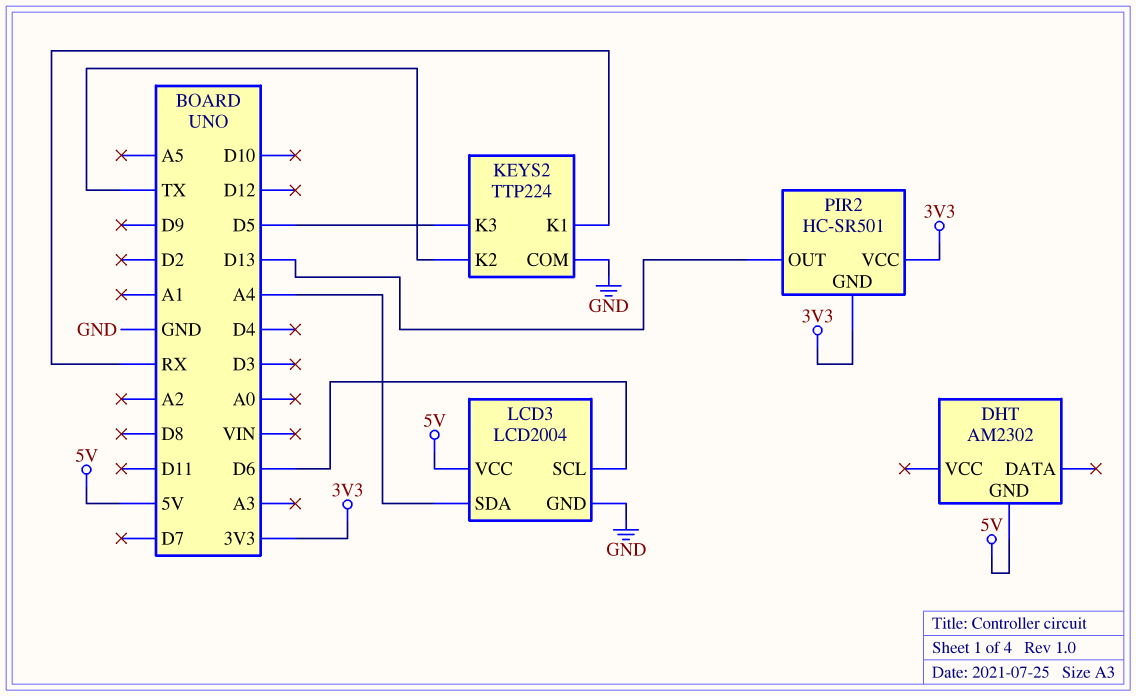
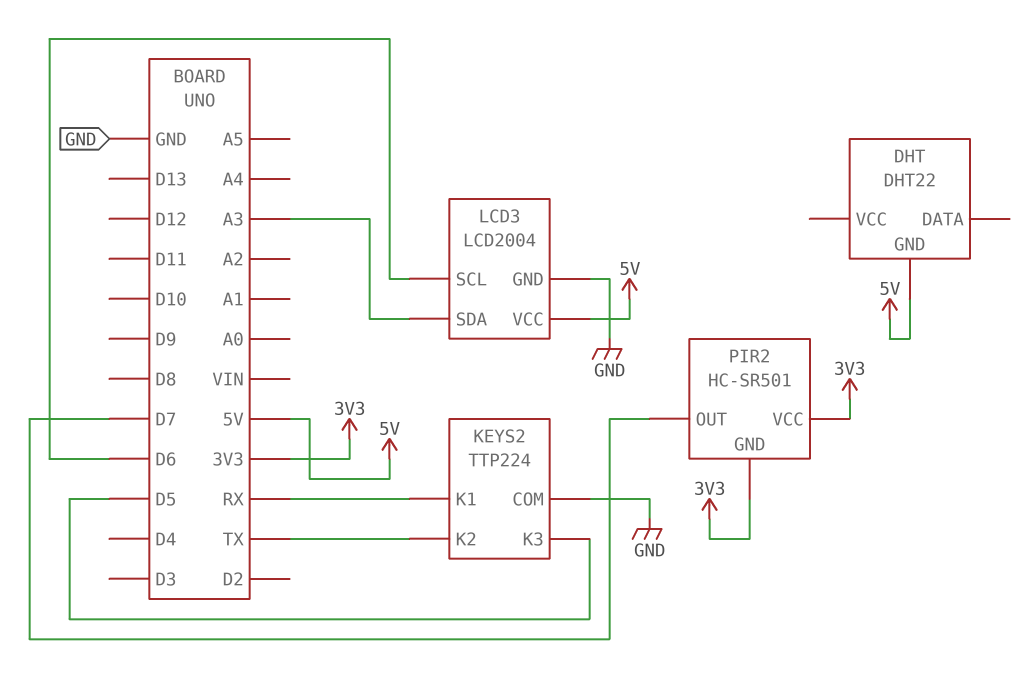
DHT: AM2302 -> DHT22
LCD3 pin SDA: A4 -> A3
PIR2 pin OUT: D13 -> D7

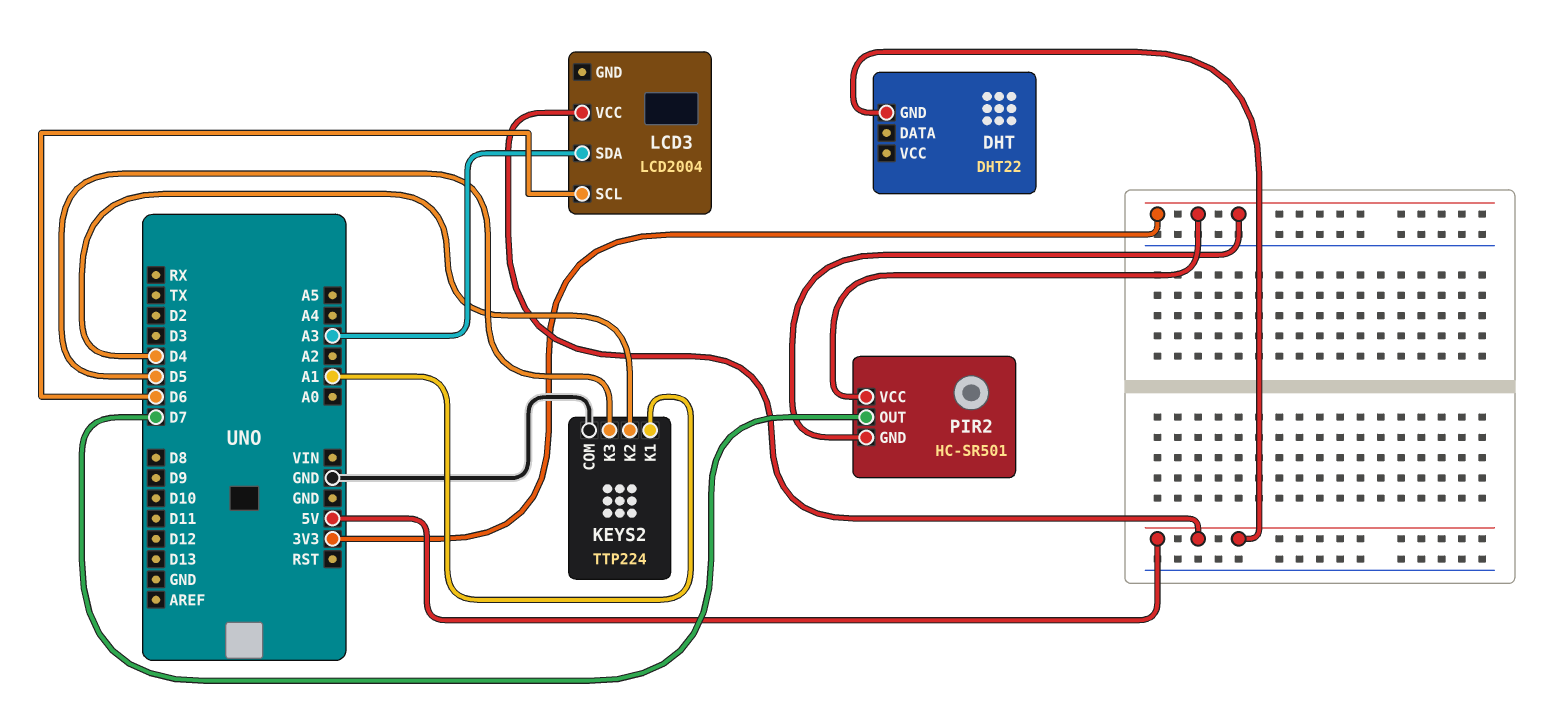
KEYS2 pin K1: RX -> A1
KEYS2 pin K2: TX -> D4
LCD3 pin GND: GND -> none

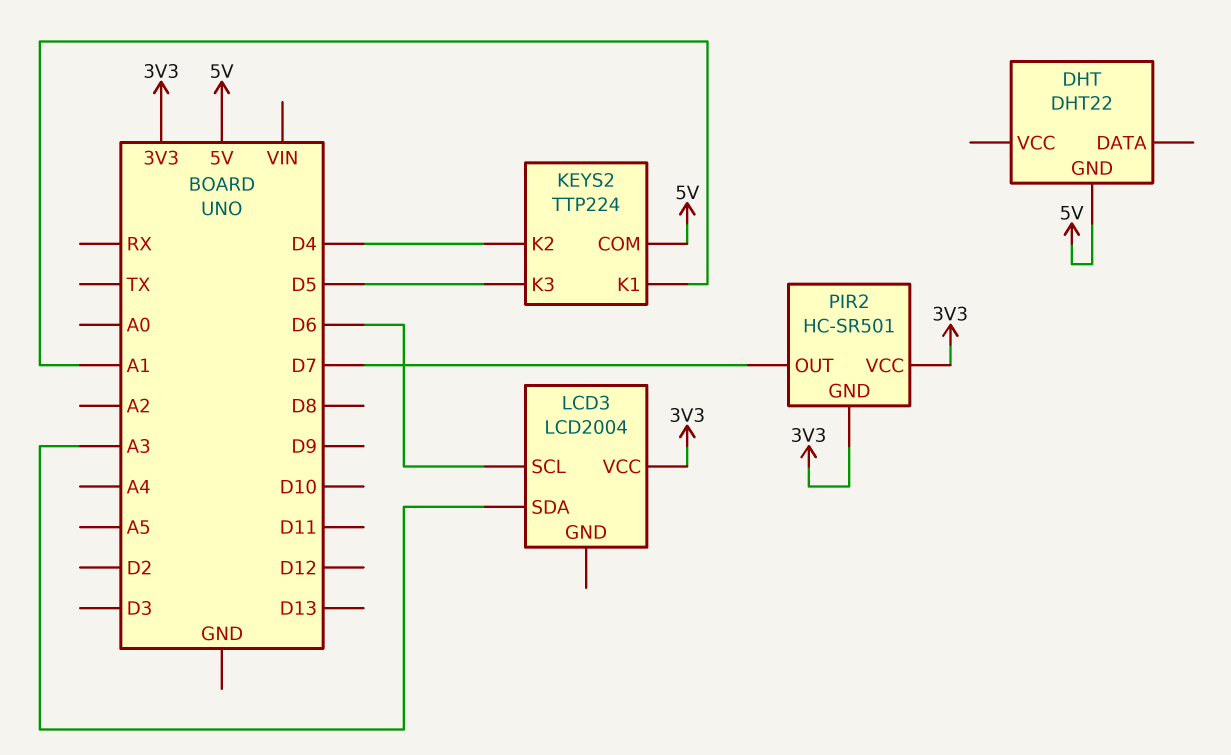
KEYS2 pin COM: GND -> 5V
LCD3 pin VCC: 5V -> 3V3

